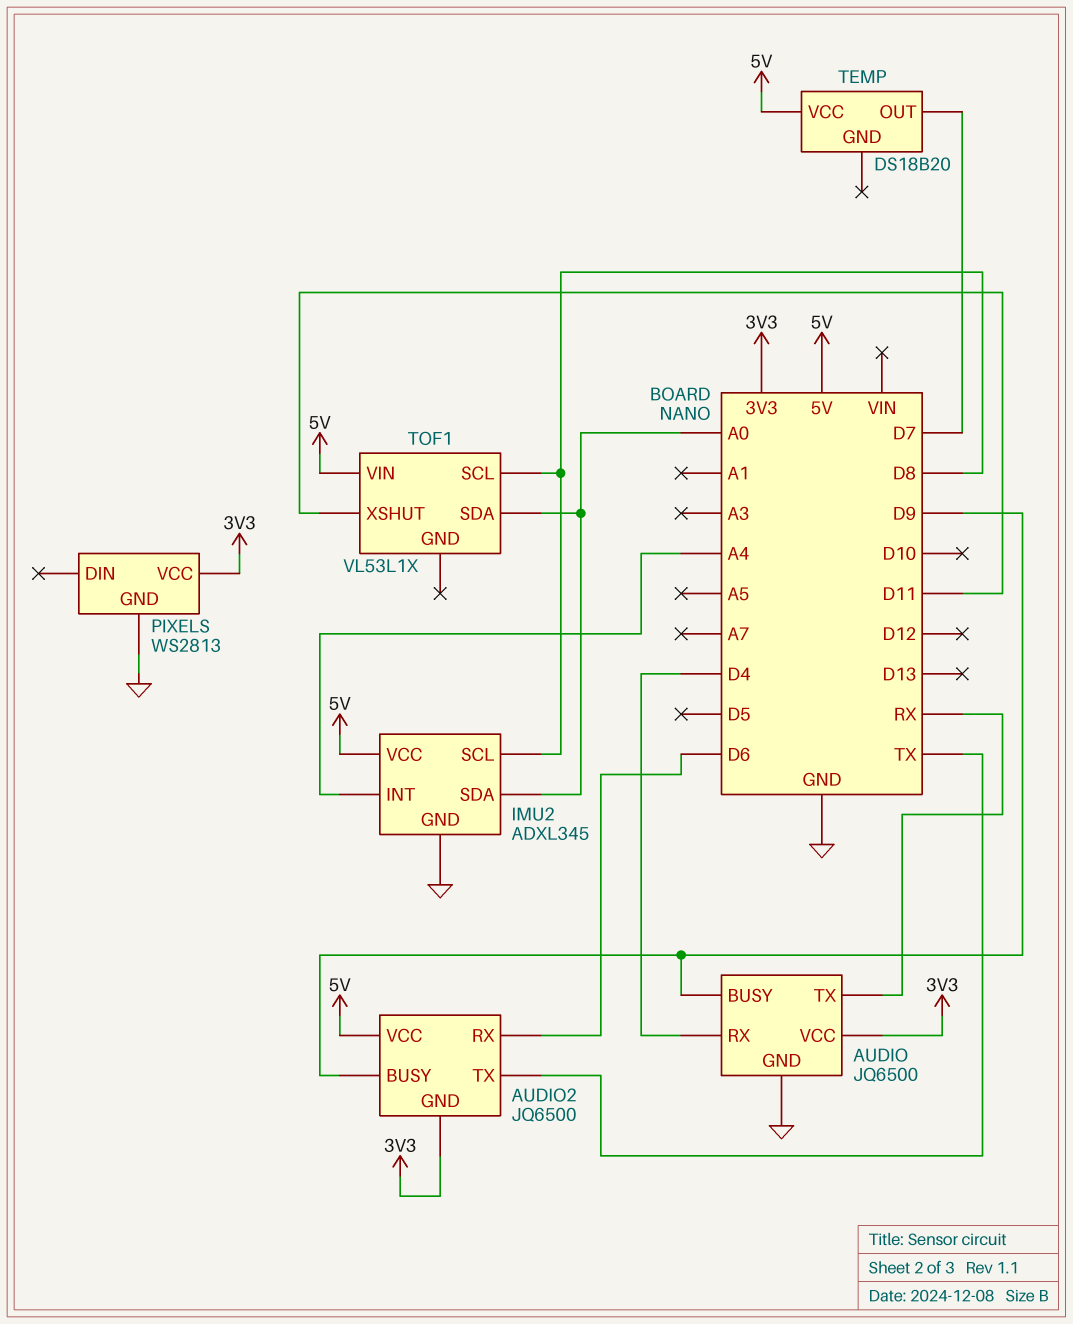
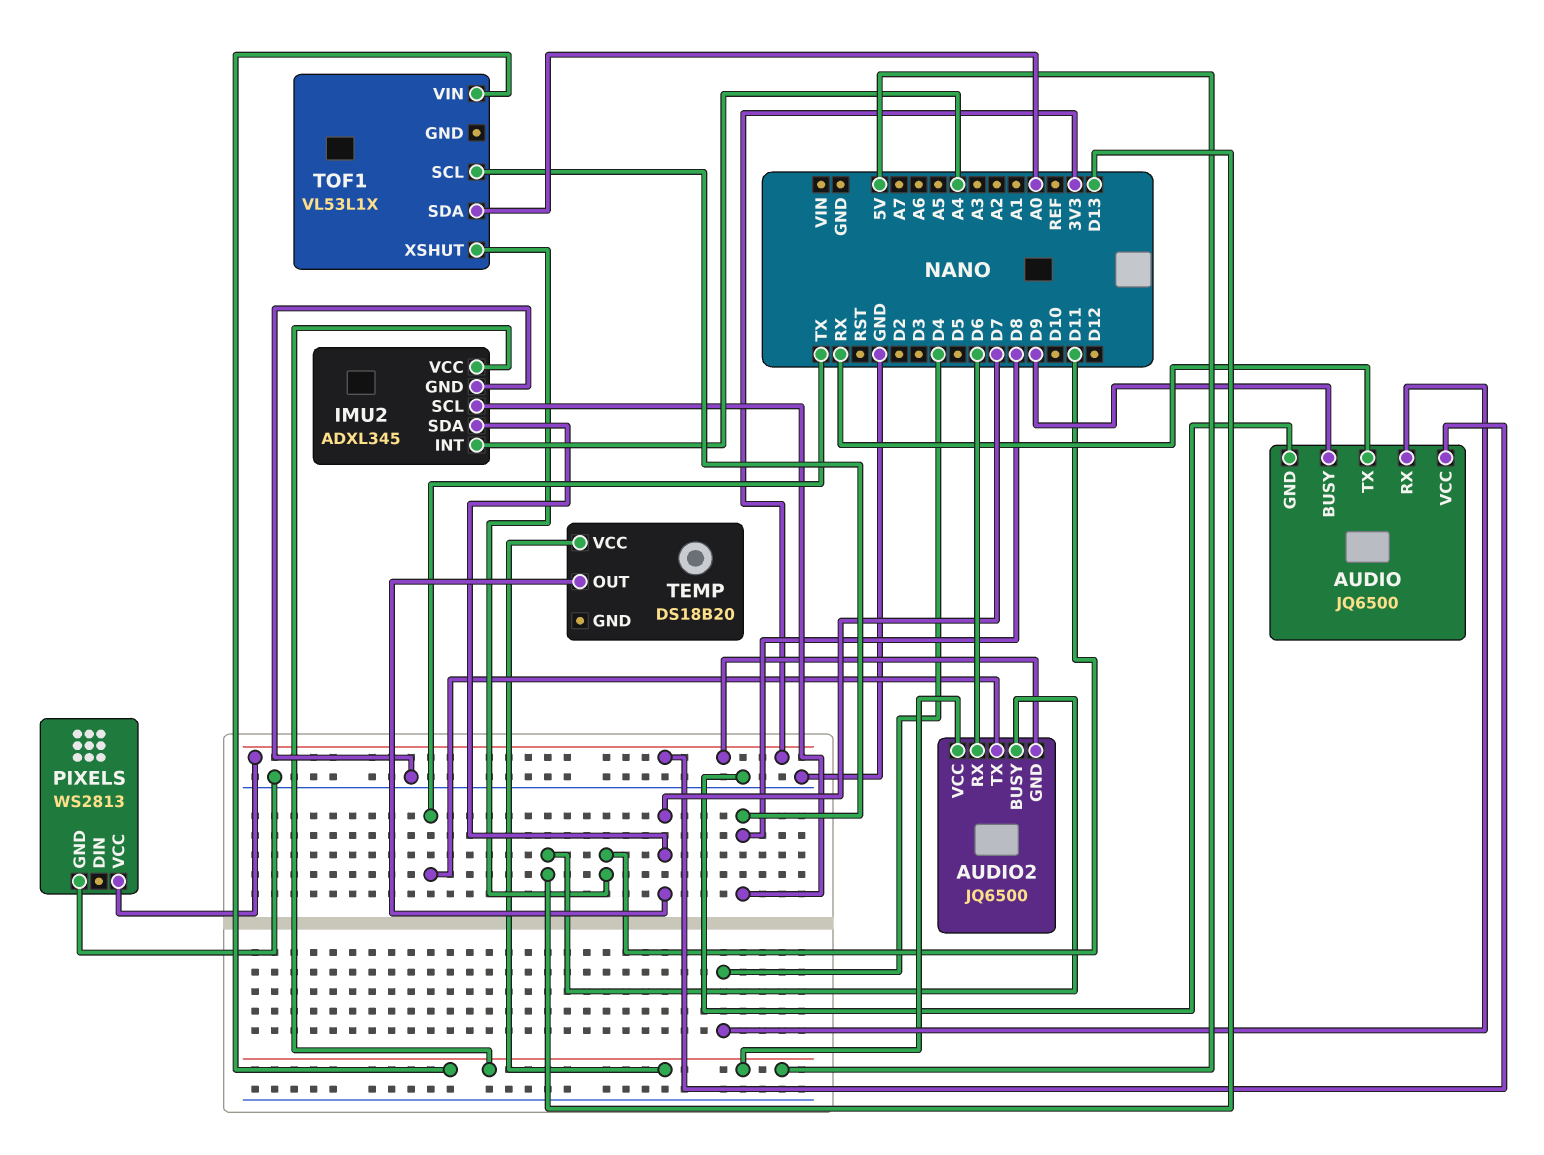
AUDIO2 pin BUSY: D9 -> D13
IMU2 pin SDA: A0 -> D7

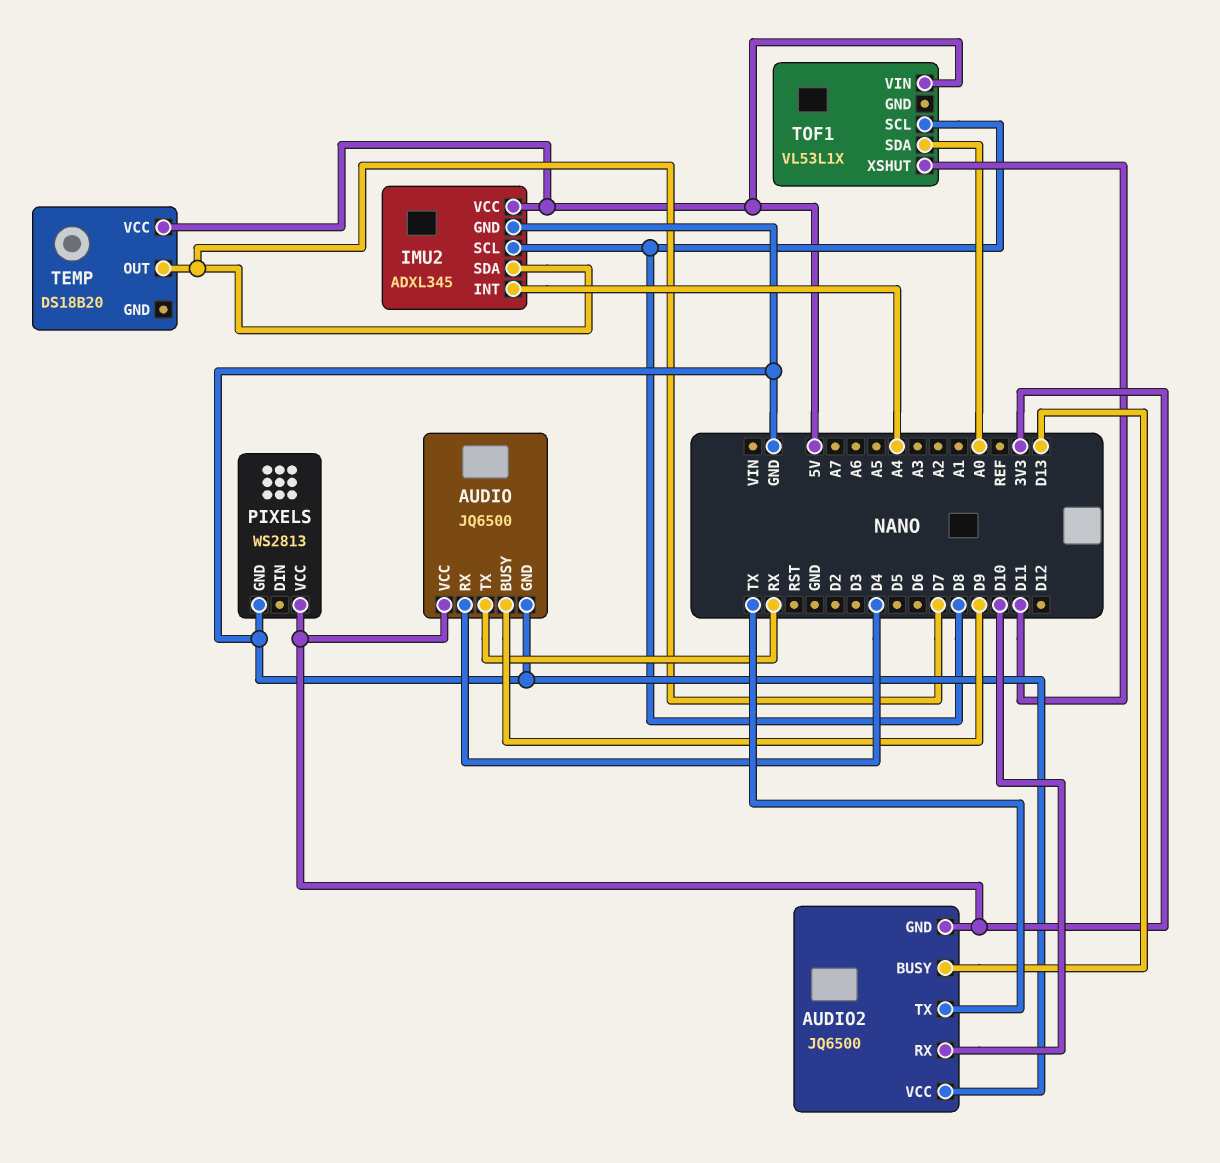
AUDIO2 pin RX: D6 -> D10
AUDIO2 pin VCC: 5V -> GND

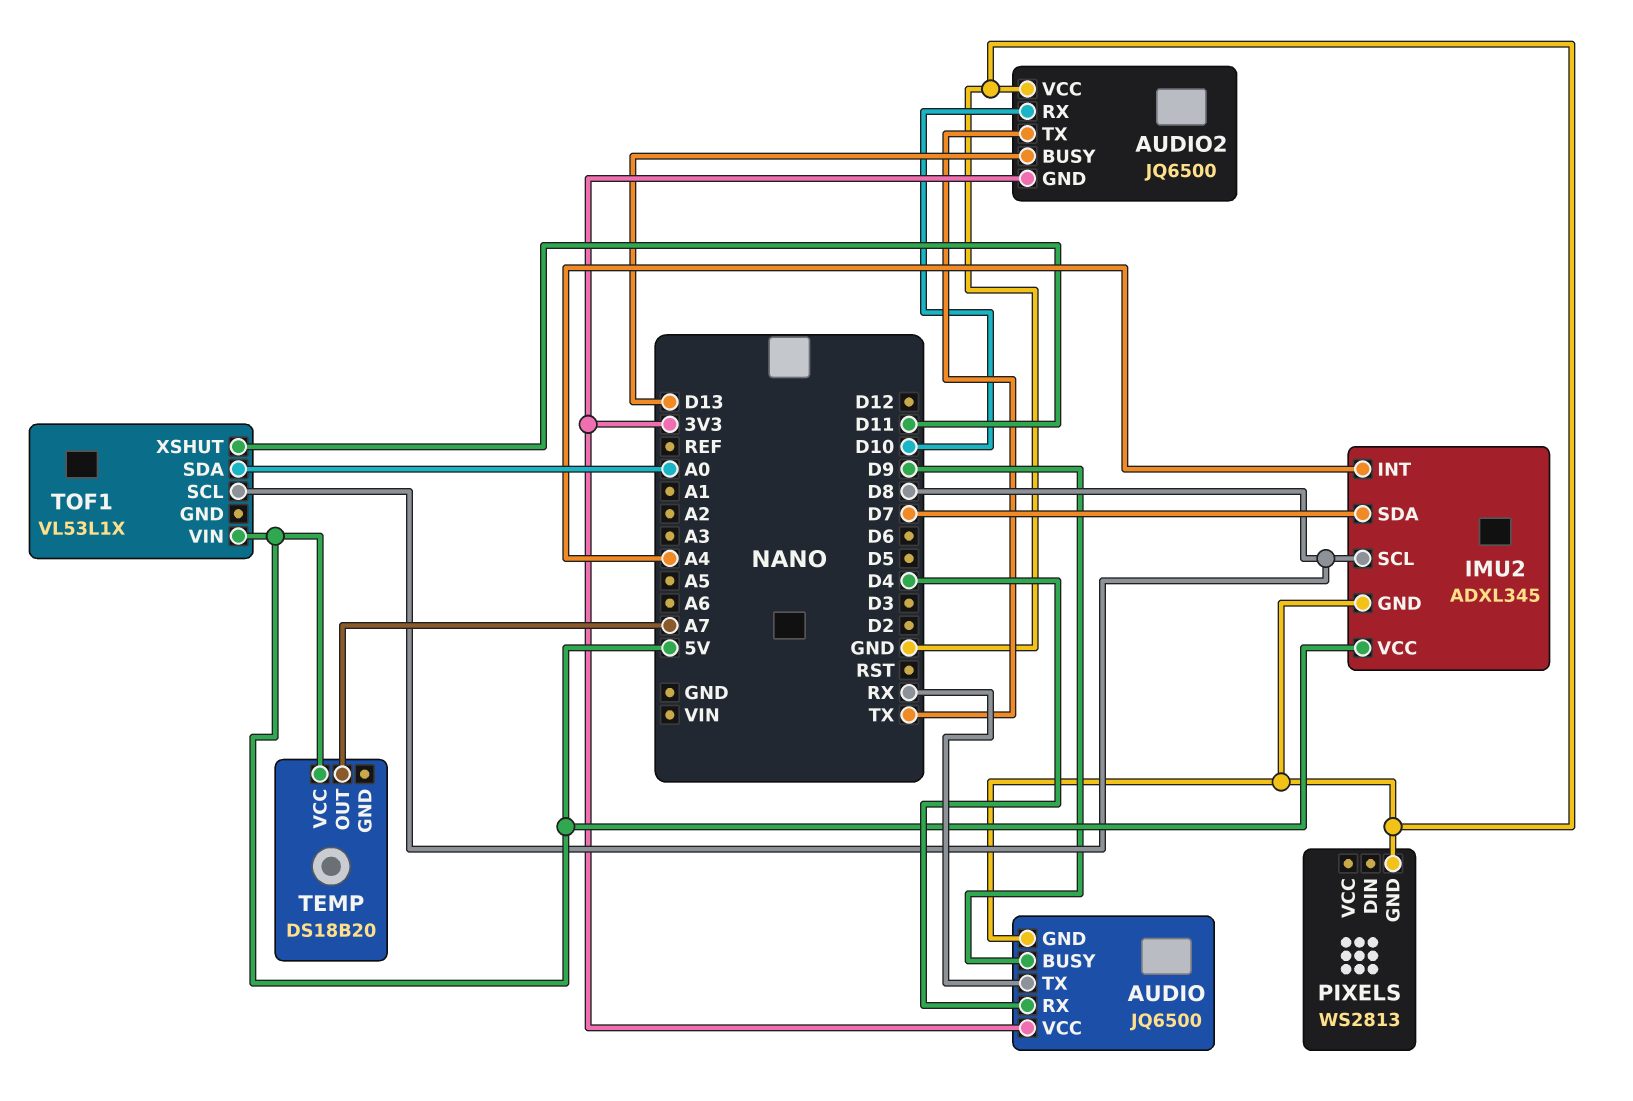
PIXELS pin VCC: 3V3 -> none
TEMP pin OUT: D7 -> A7

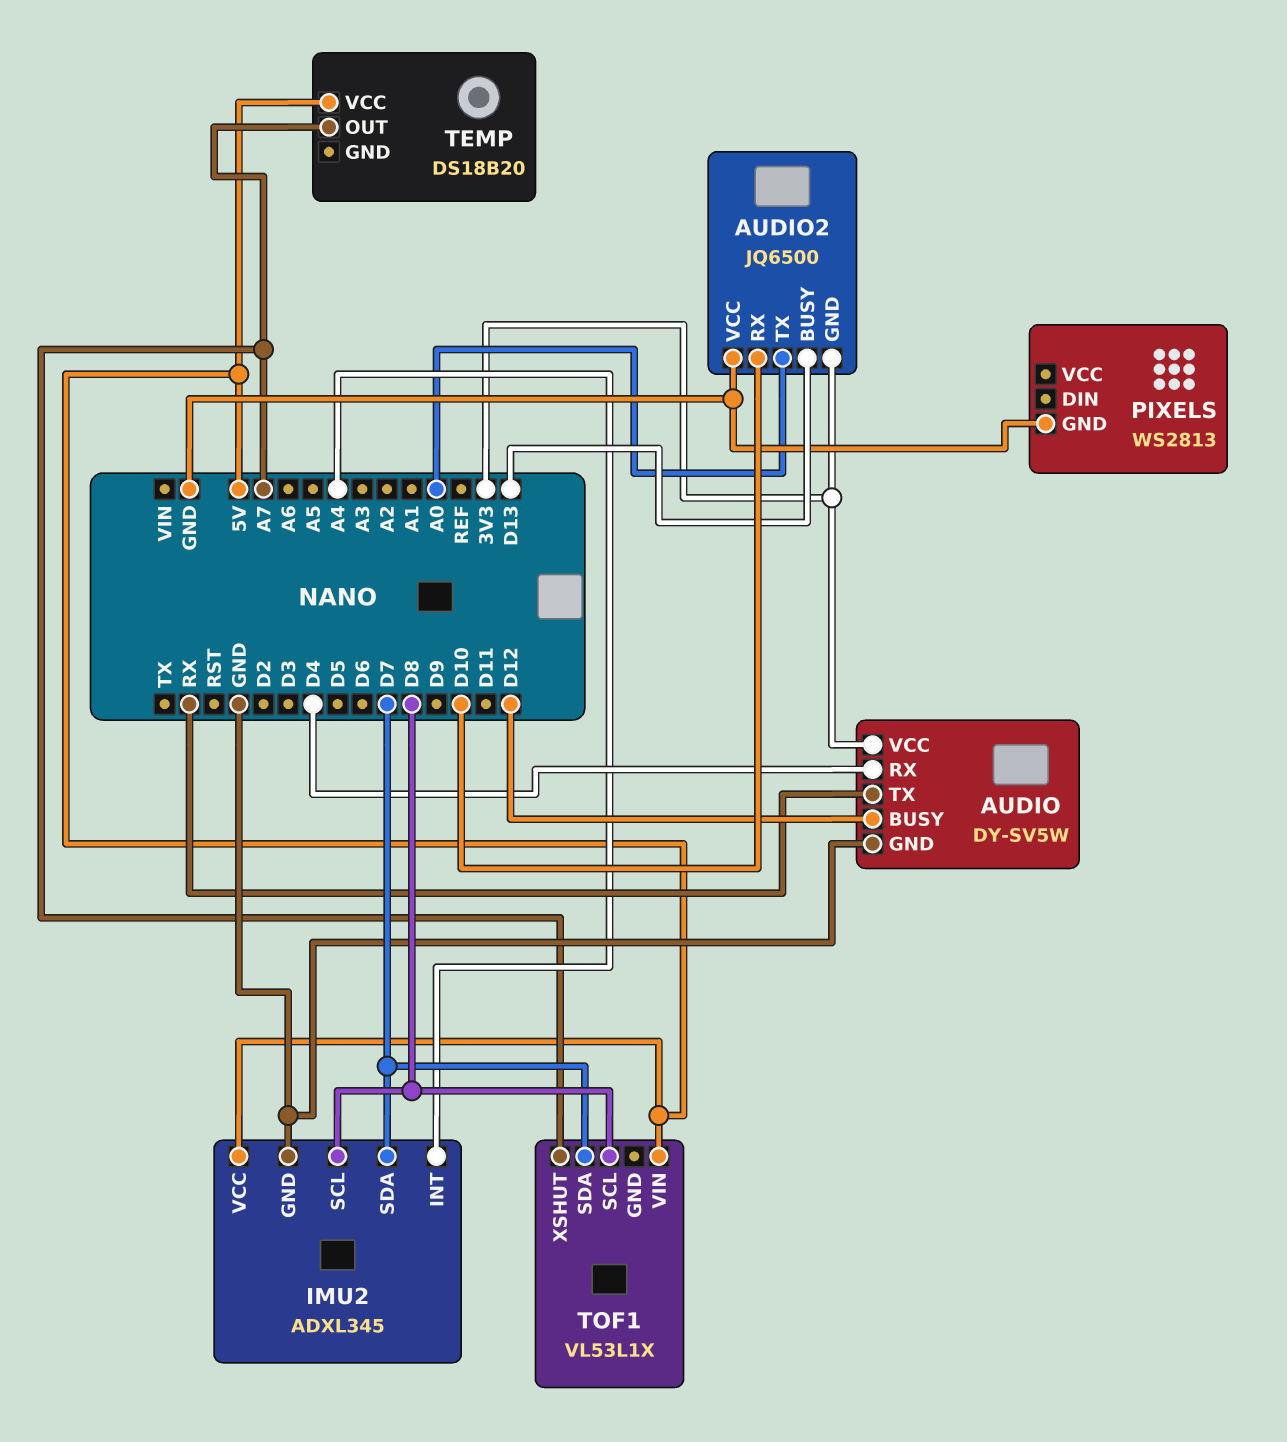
AUDIO: JQ6500 -> DY-SV5W
AUDIO pin BUSY: D9 -> D12
AUDIO2 pin TX: TX -> A0
TOF1 pin SDA: A0 -> D7
TOF1 pin XSHUT: D11 -> A7

